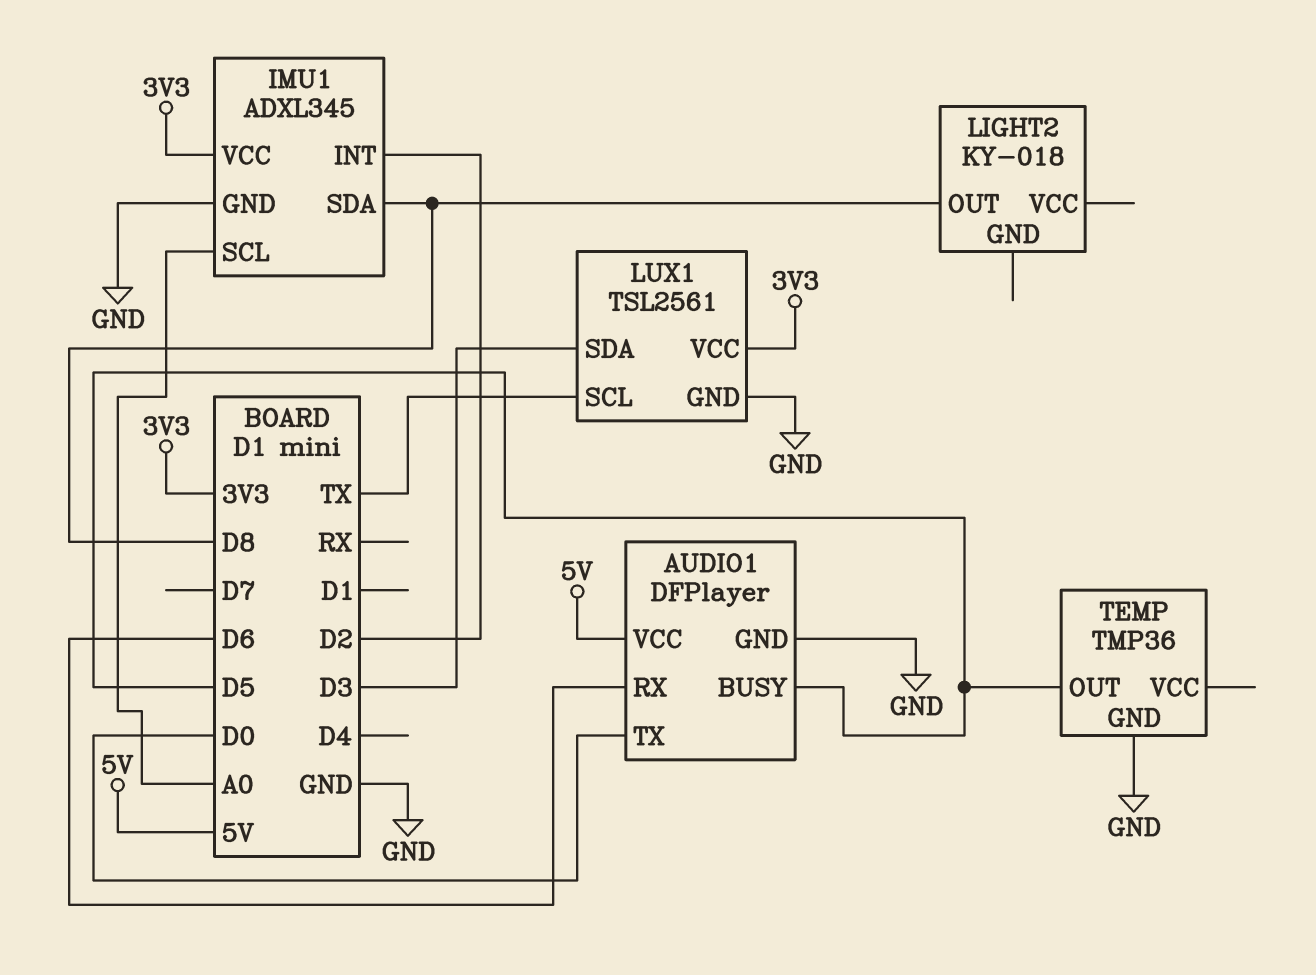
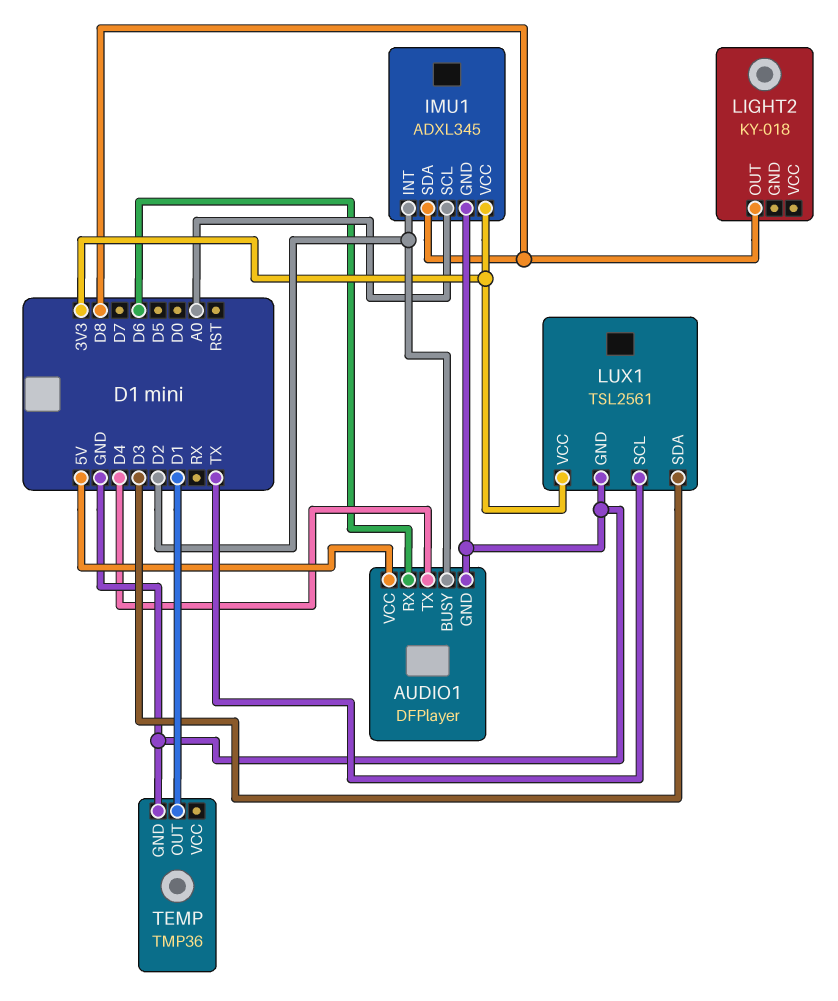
AUDIO1 pin BUSY: D5 -> D2
AUDIO1 pin TX: D0 -> D4
TEMP pin OUT: D5 -> D1

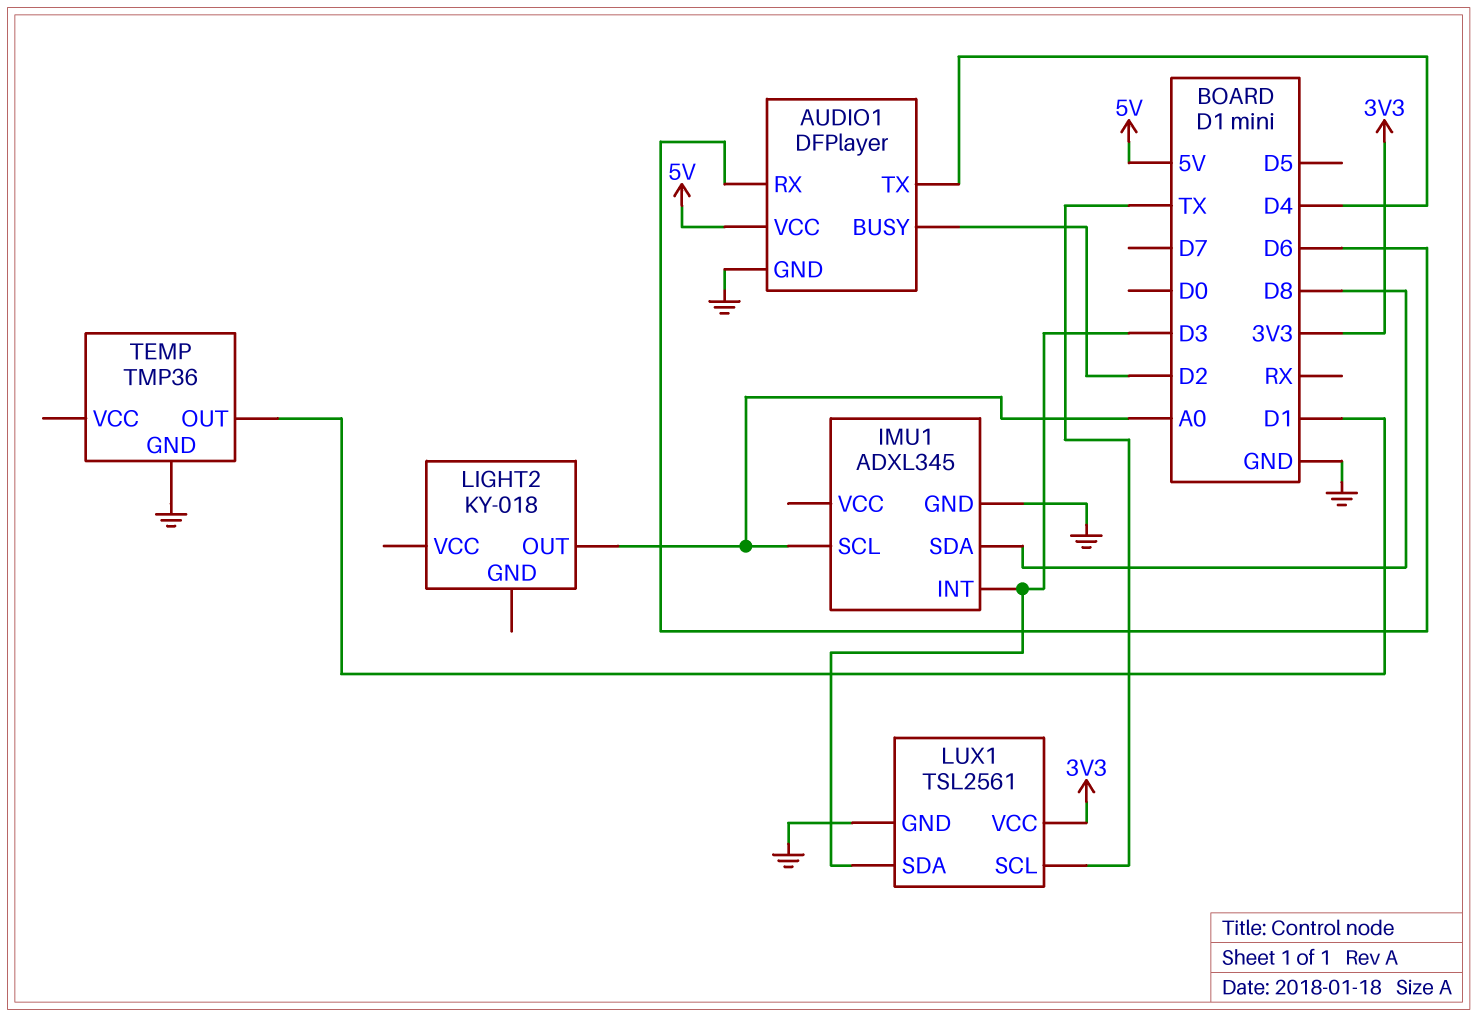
IMU1 pin INT: D2 -> D3
IMU1 pin VCC: 3V3 -> none
LIGHT2 pin OUT: D8 -> A0

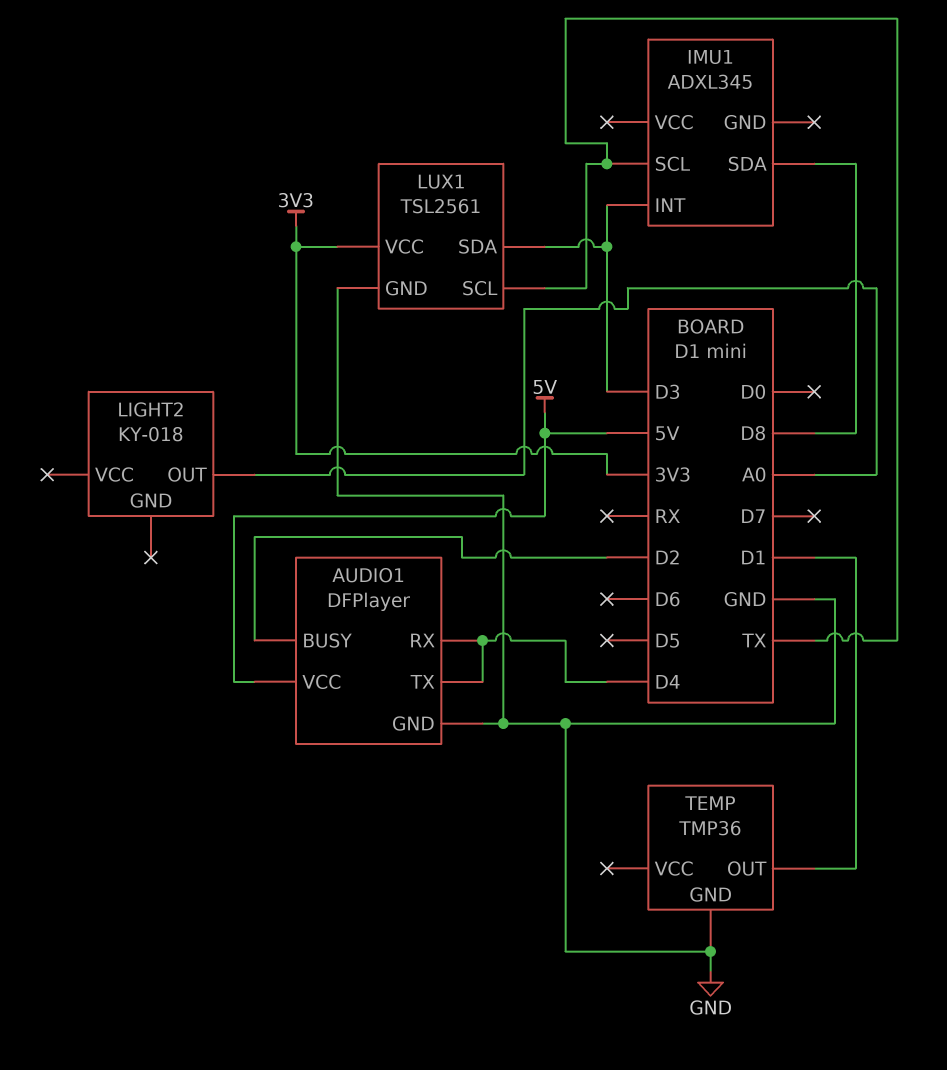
AUDIO1 pin RX: D6 -> D4
IMU1 pin GND: GND -> none
IMU1 pin SCL: A0 -> TX

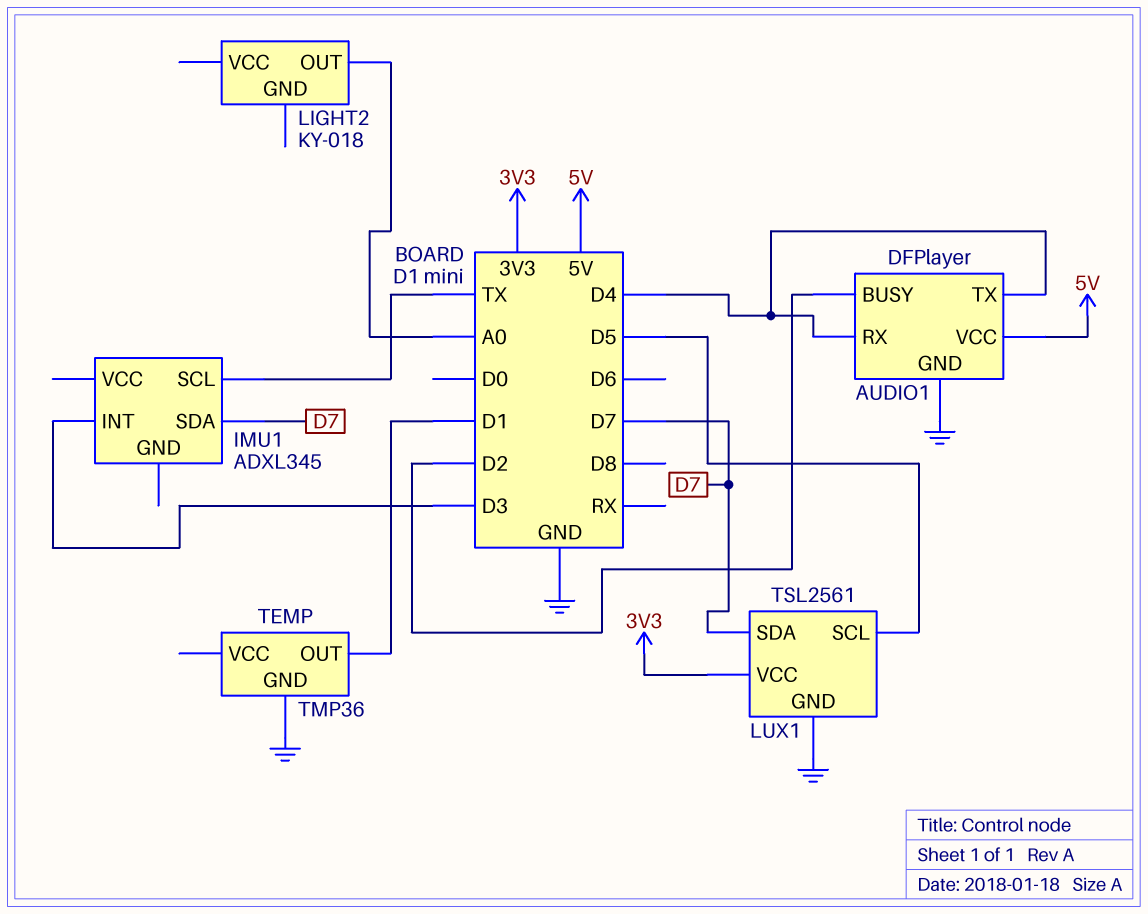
IMU1 pin SDA: D8 -> D7
LUX1 pin SCL: TX -> D5
LUX1 pin SDA: D3 -> D7

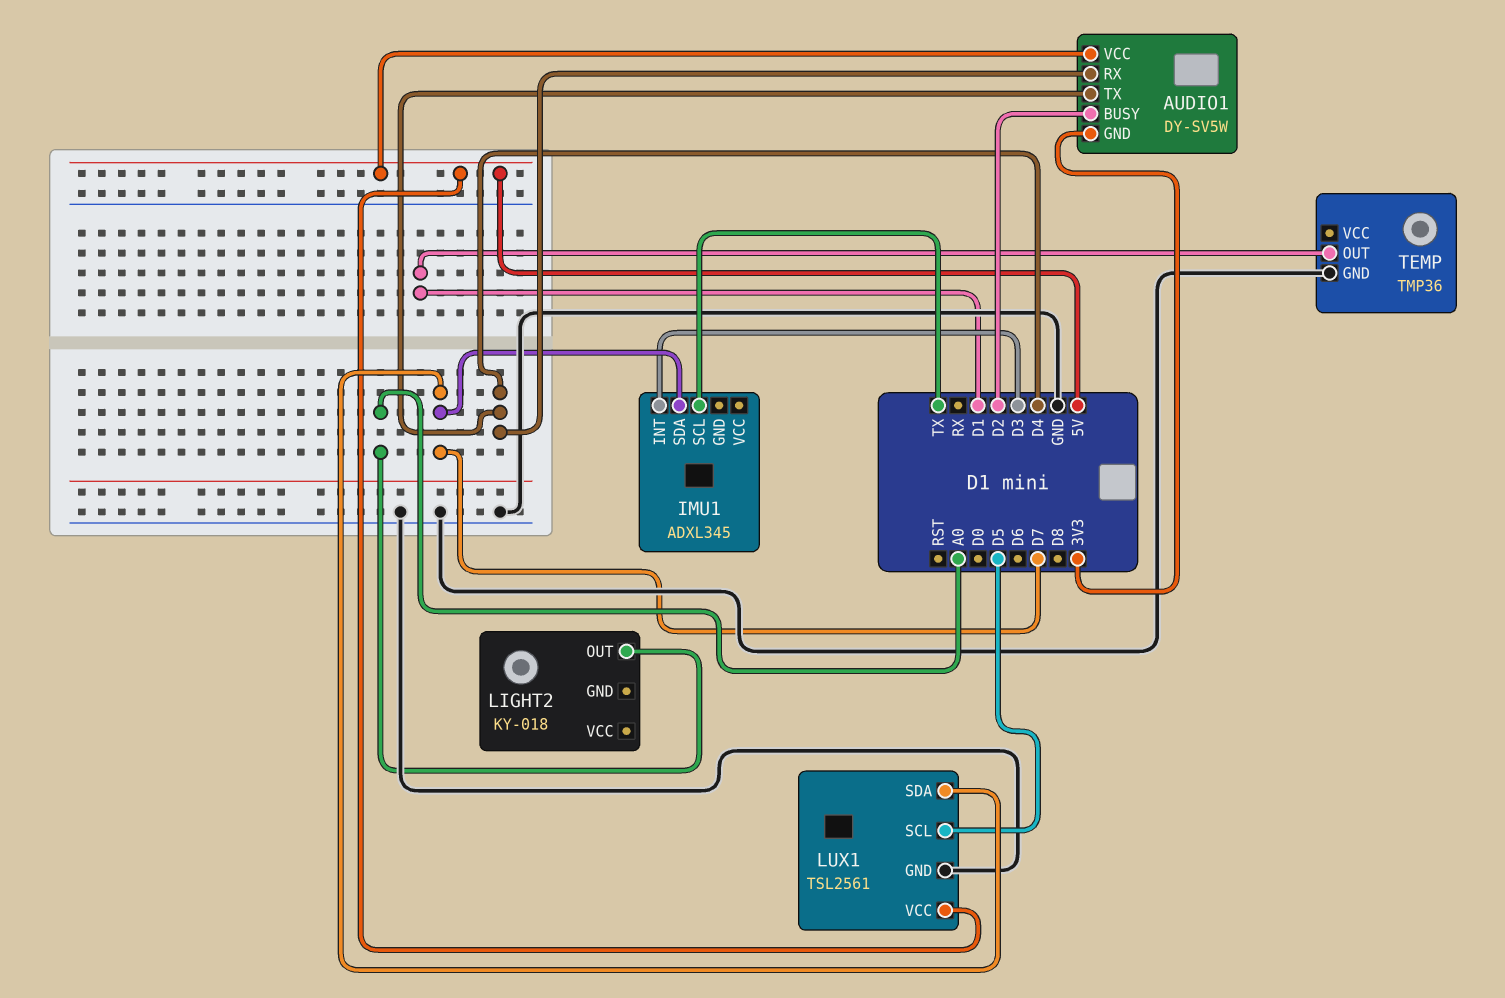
AUDIO1: DFPlayer -> DY-SV5W
AUDIO1 pin GND: GND -> 3V3
LUX1 pin VCC: 3V3 -> 5V

